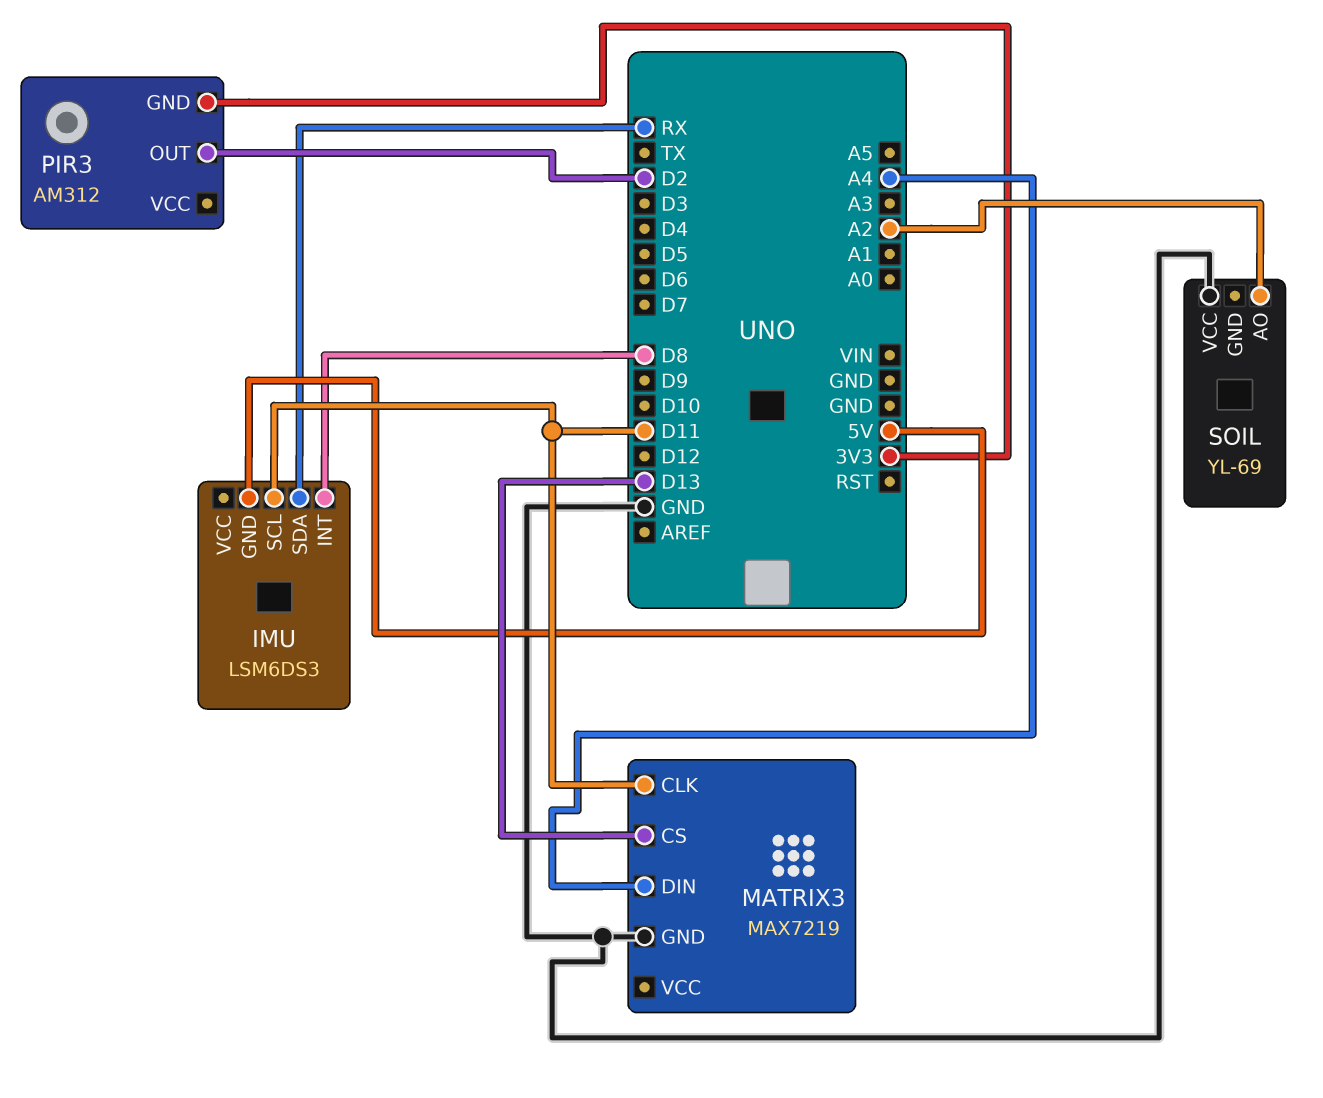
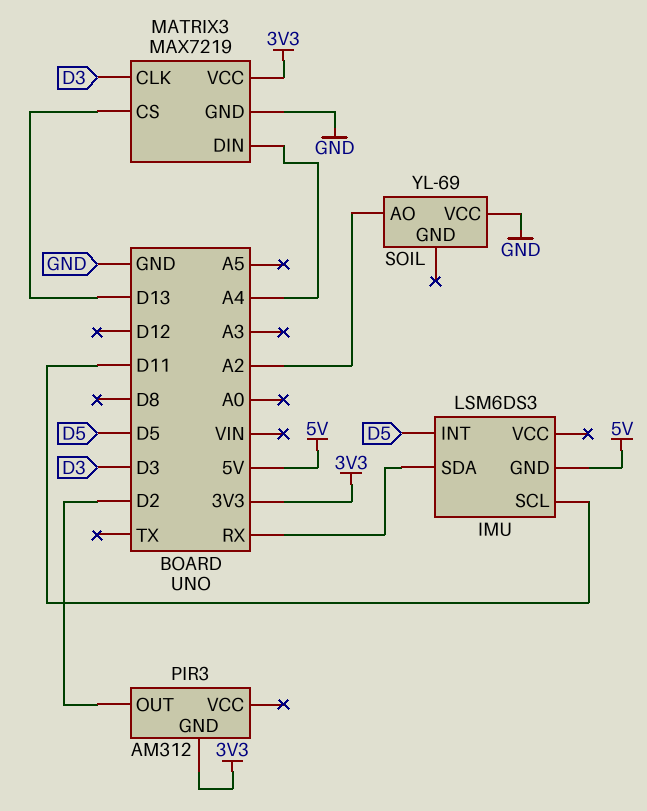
IMU pin INT: D8 -> D5
MATRIX3 pin CLK: D11 -> D3
MATRIX3 pin VCC: none -> 3V3

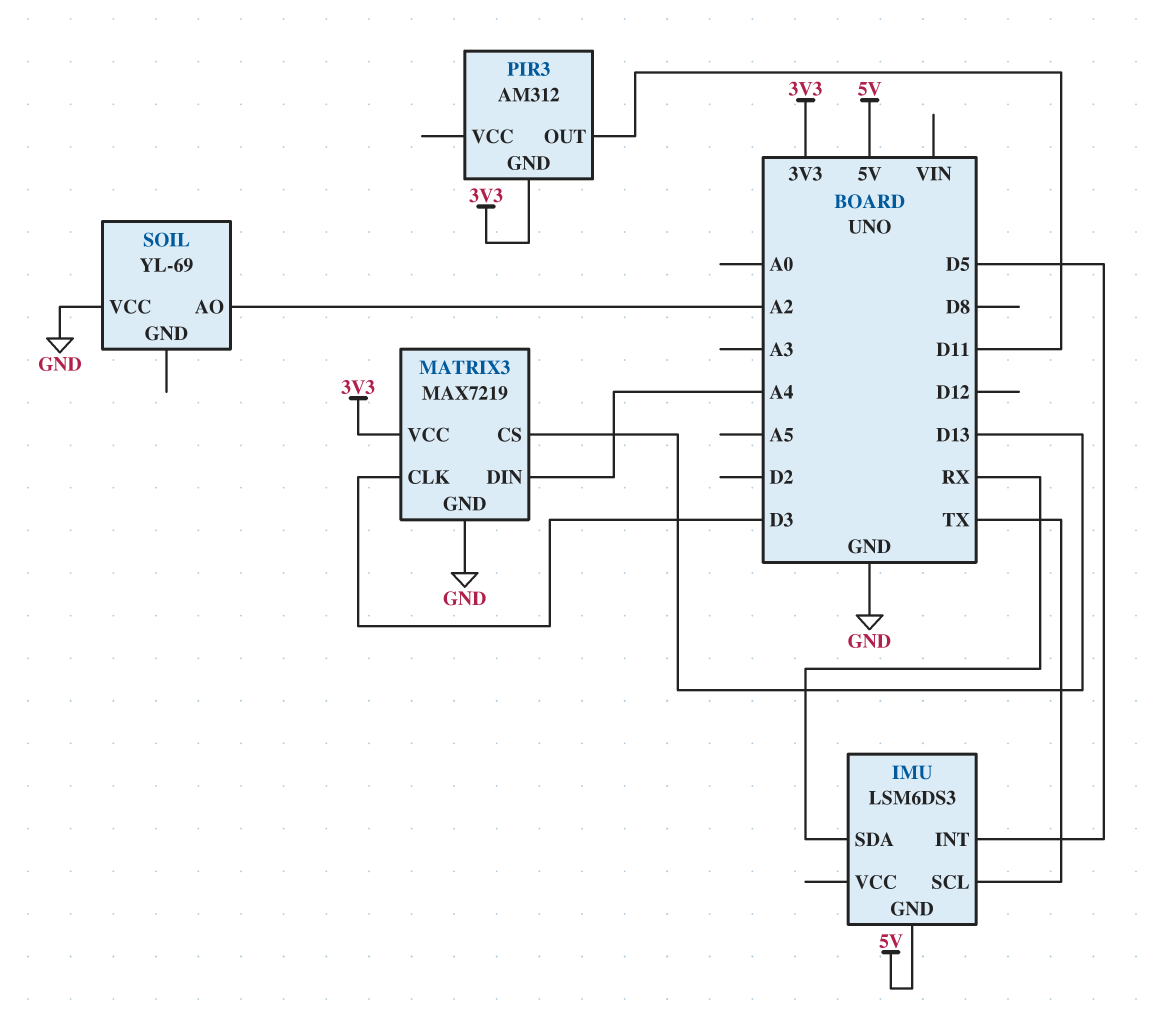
IMU pin SCL: D11 -> TX
PIR3 pin OUT: D2 -> D11

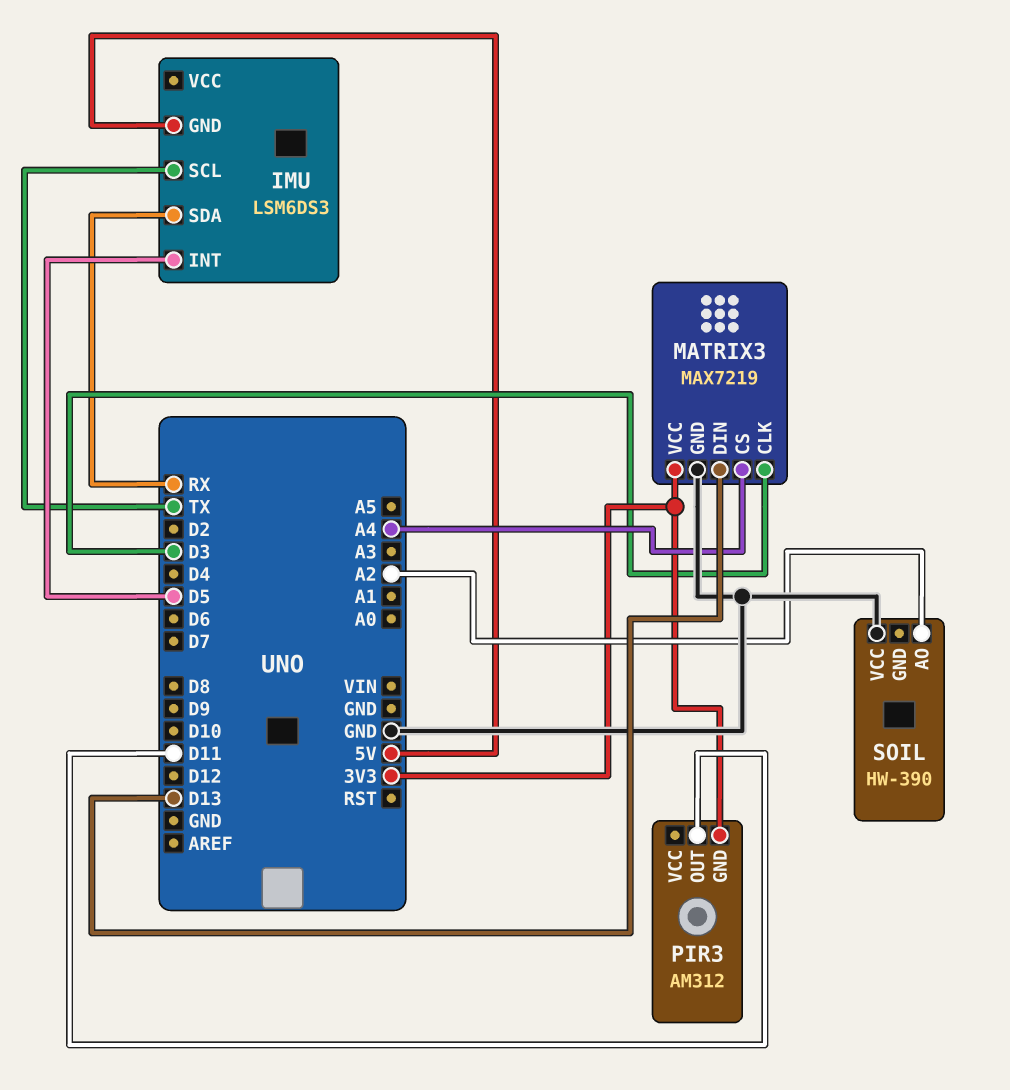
MATRIX3 pin CS: D13 -> A4
MATRIX3 pin DIN: A4 -> D13
SOIL: YL-69 -> HW-390

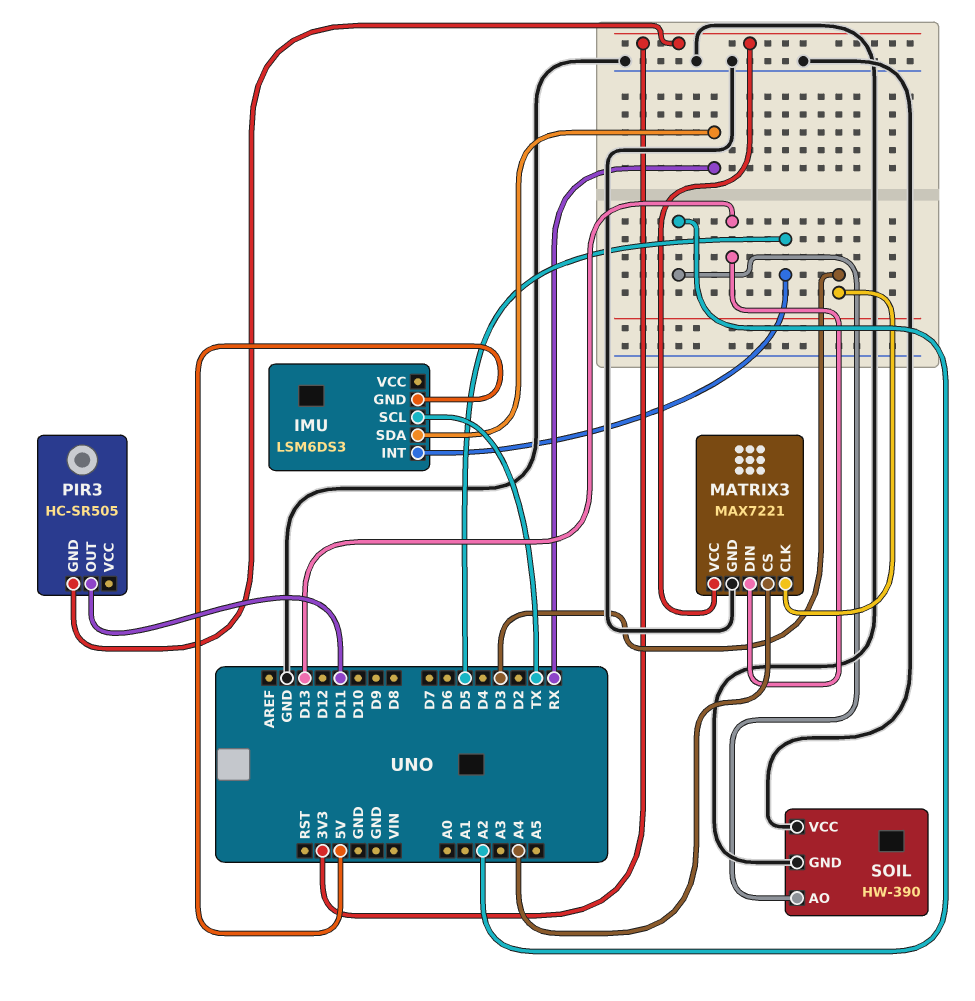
MATRIX3: MAX7219 -> MAX7221
PIR3: AM312 -> HC-SR505
SOIL pin GND: none -> GND

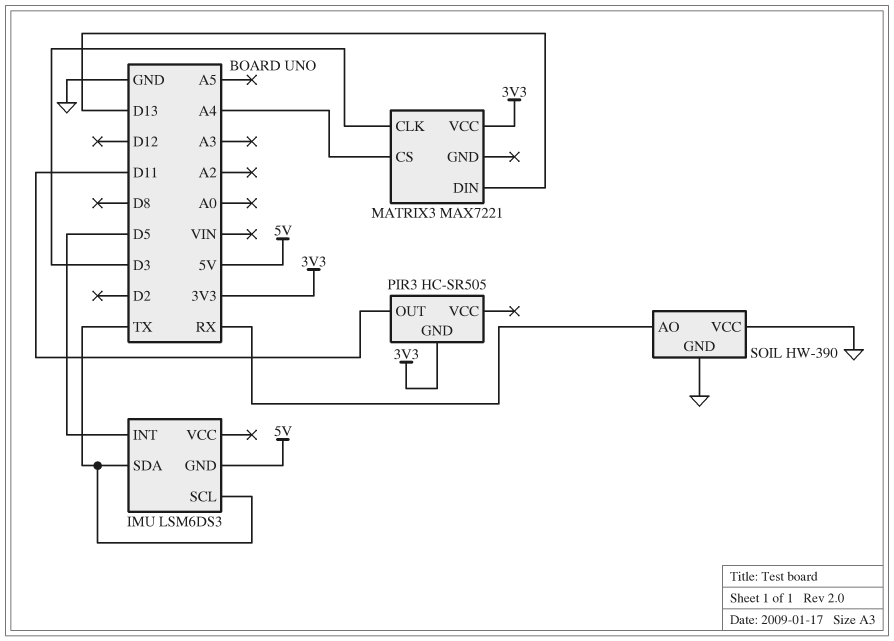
IMU pin SDA: RX -> TX
MATRIX3 pin GND: GND -> none
SOIL pin AO: A2 -> RX

